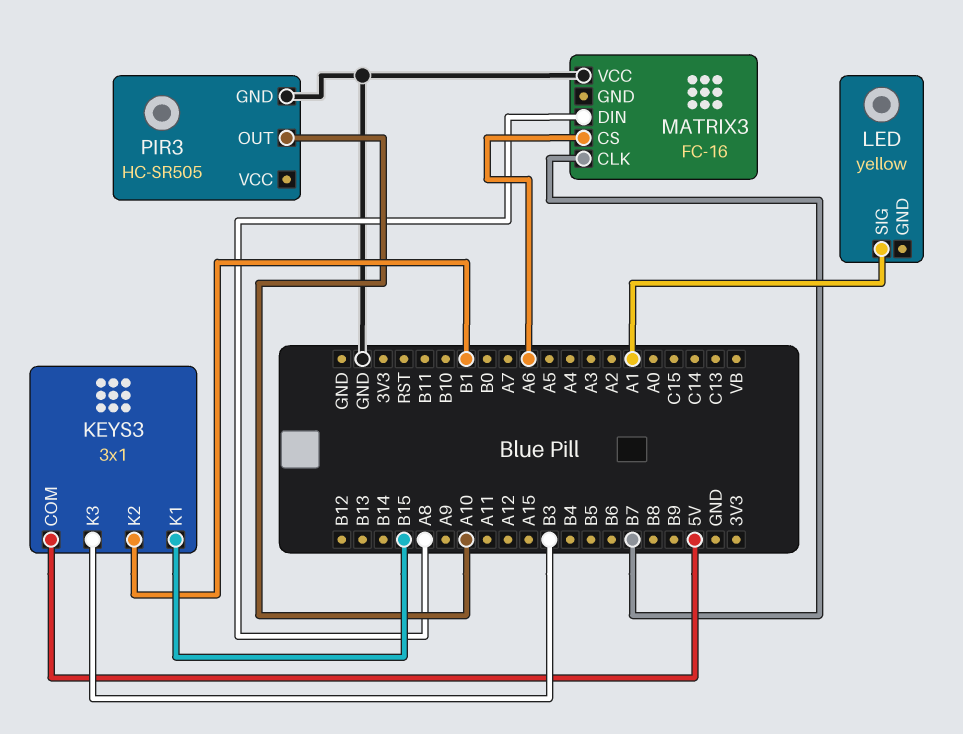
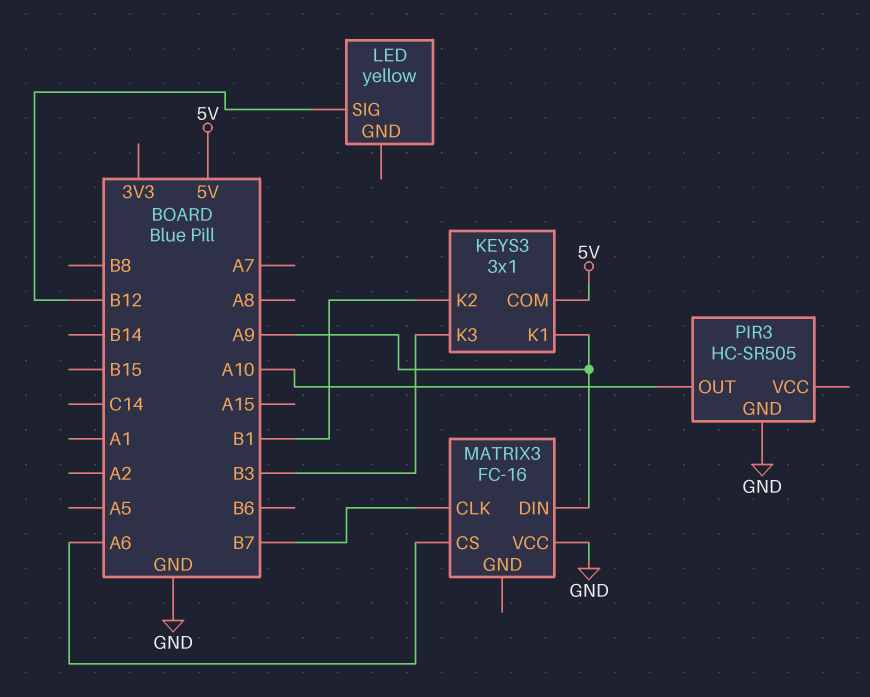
KEYS3 pin K1: B15 -> A9
LED pin SIG: A1 -> B12
MATRIX3 pin DIN: A8 -> A9

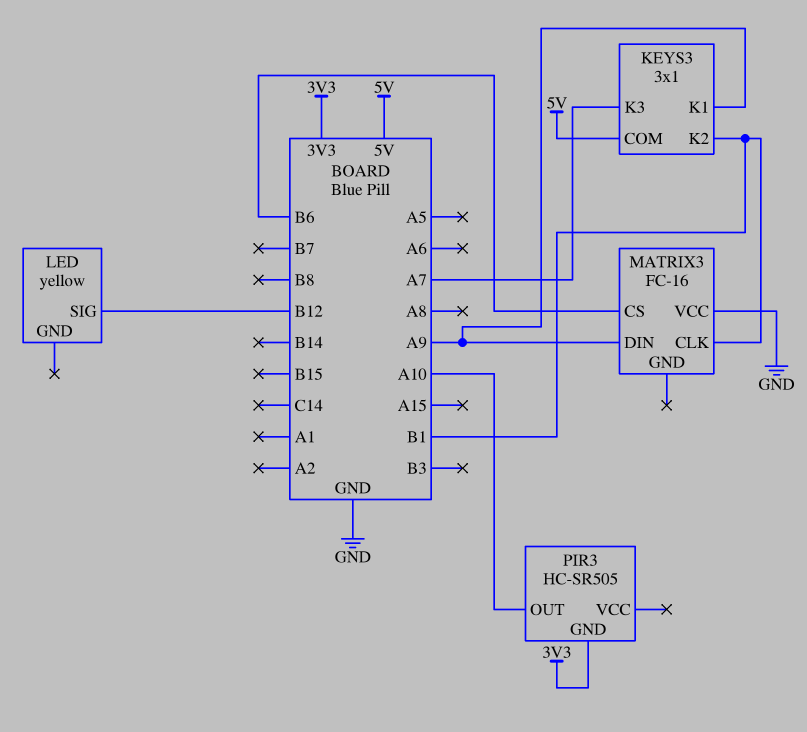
KEYS3 pin K3: B3 -> A7
MATRIX3 pin CLK: B7 -> B1
MATRIX3 pin CS: A6 -> B6
PIR3 pin GND: GND -> 3V3

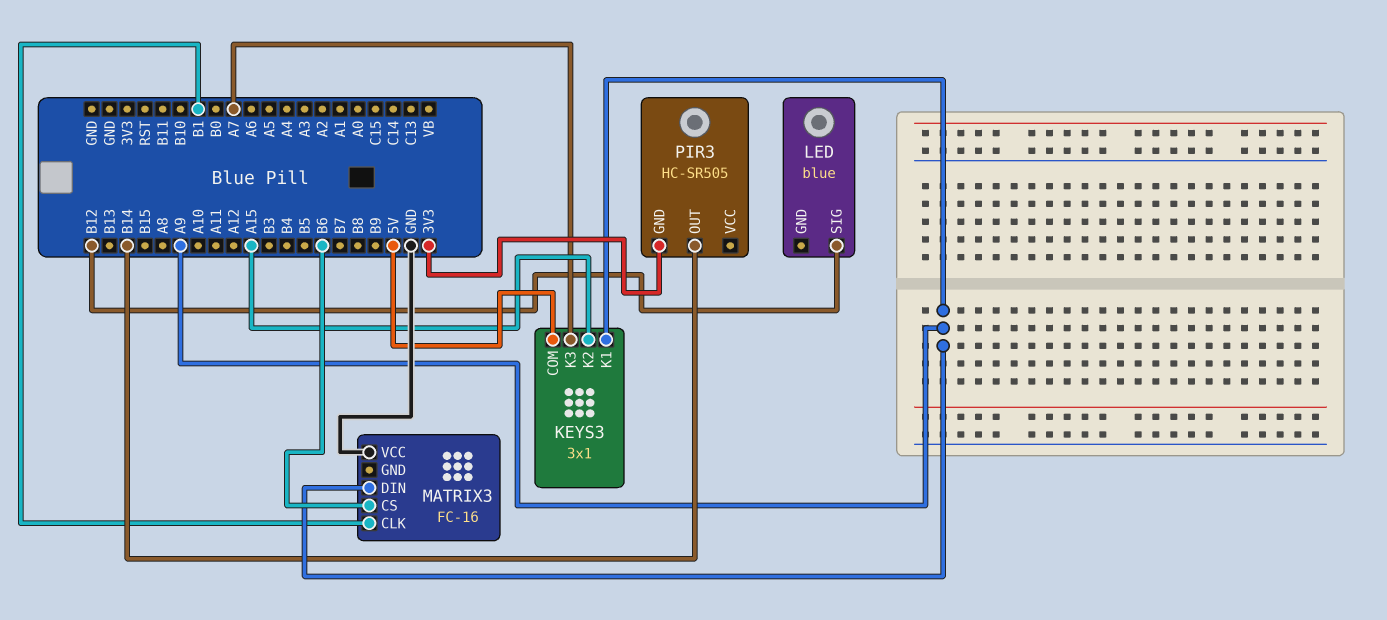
KEYS3 pin K2: B1 -> A15
LED: yellow -> blue
PIR3 pin OUT: A10 -> B14

